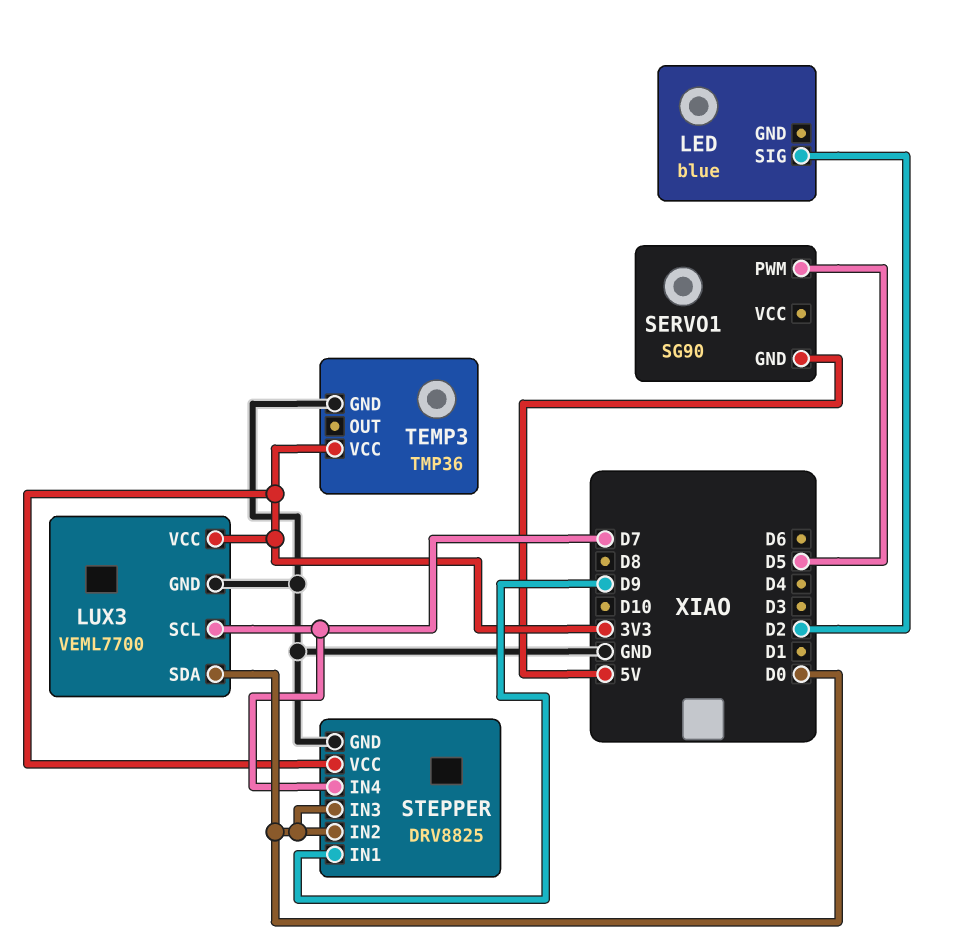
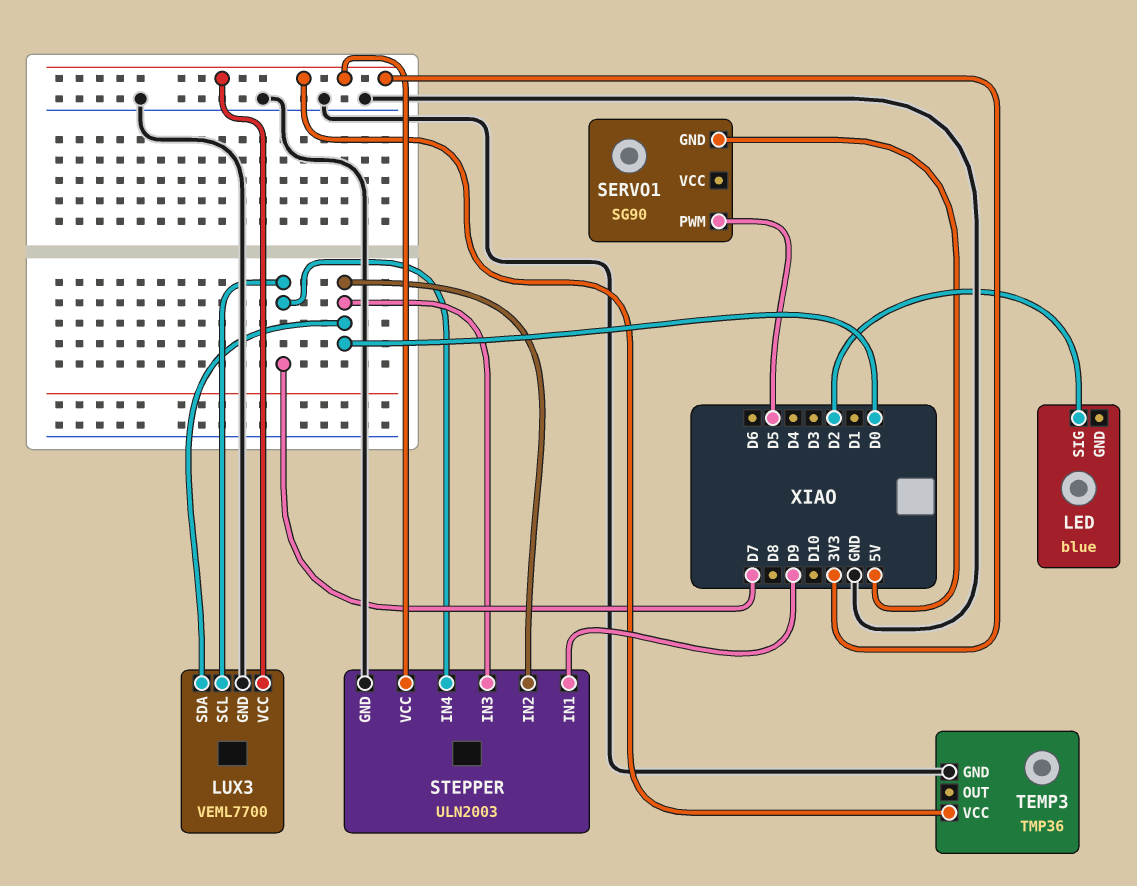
STEPPER: DRV8825 -> ULN2003

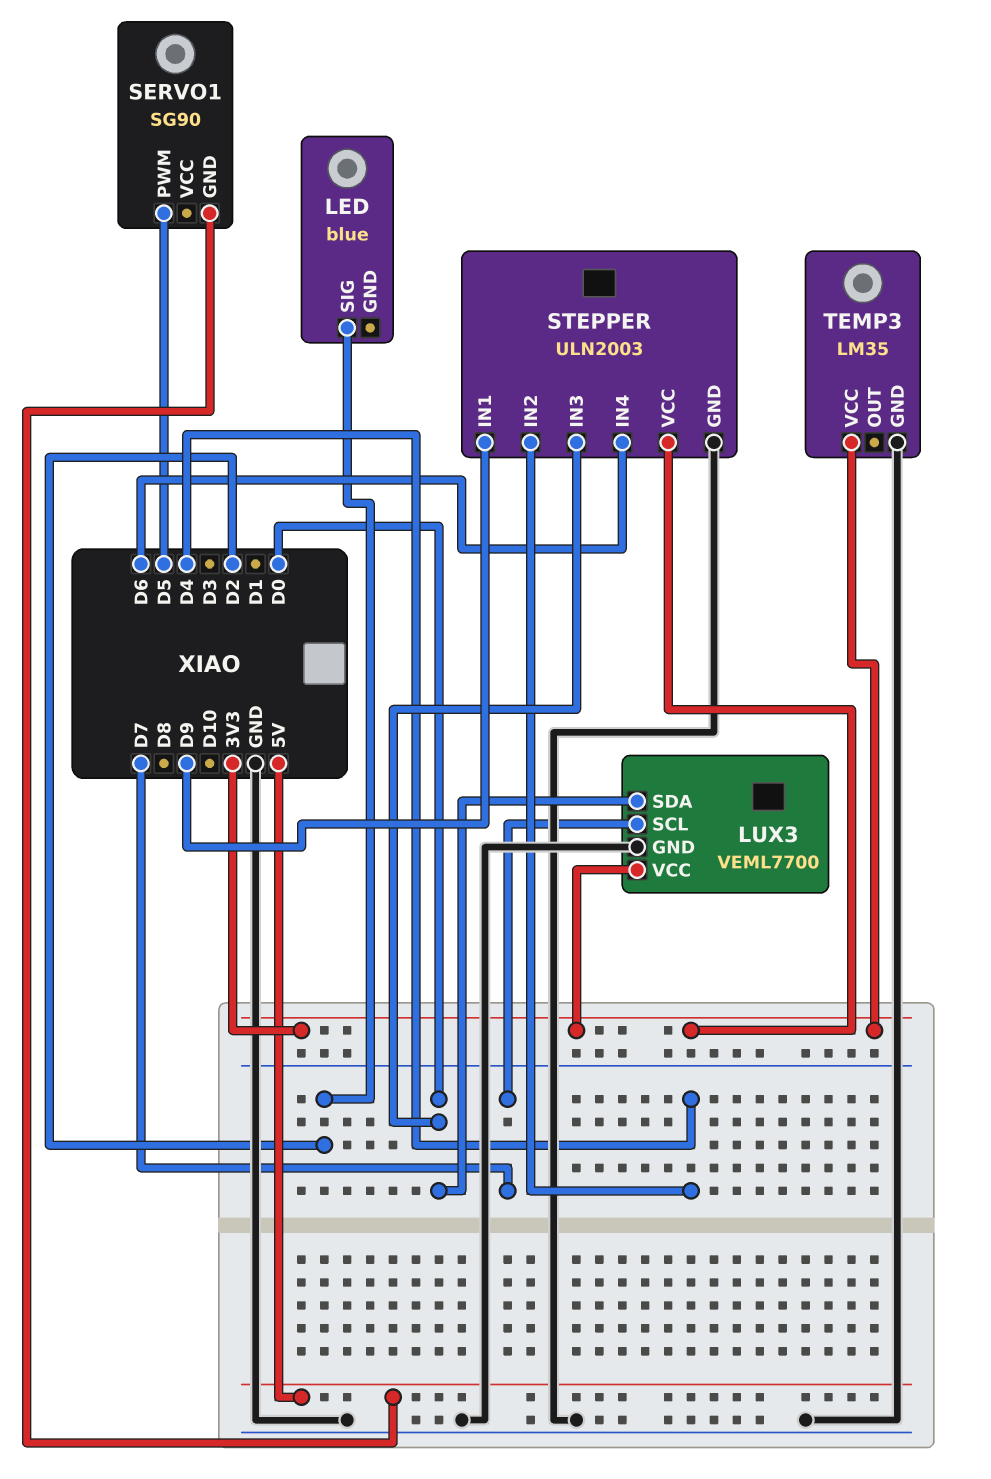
STEPPER pin IN2: D0 -> D4
STEPPER pin IN4: D7 -> D6
TEMP3: TMP36 -> LM35

